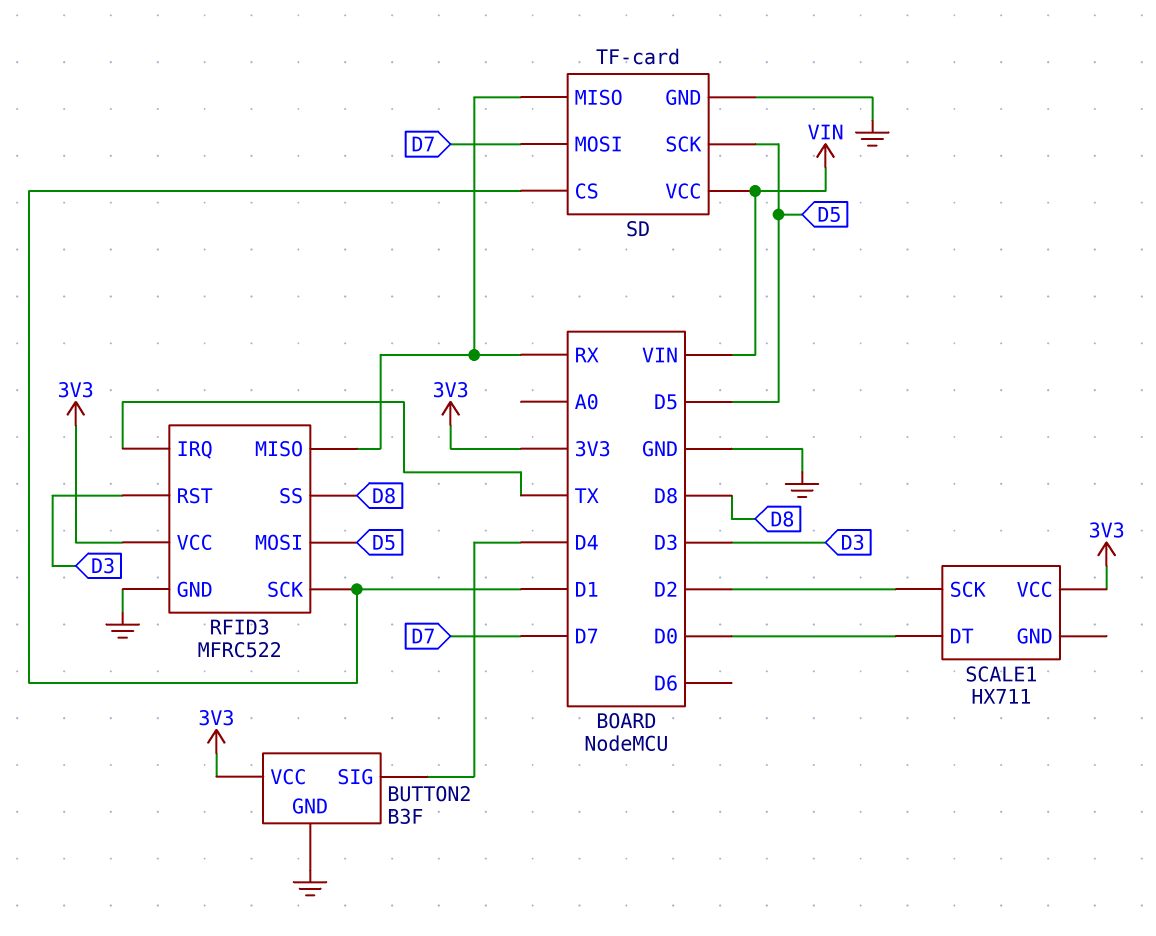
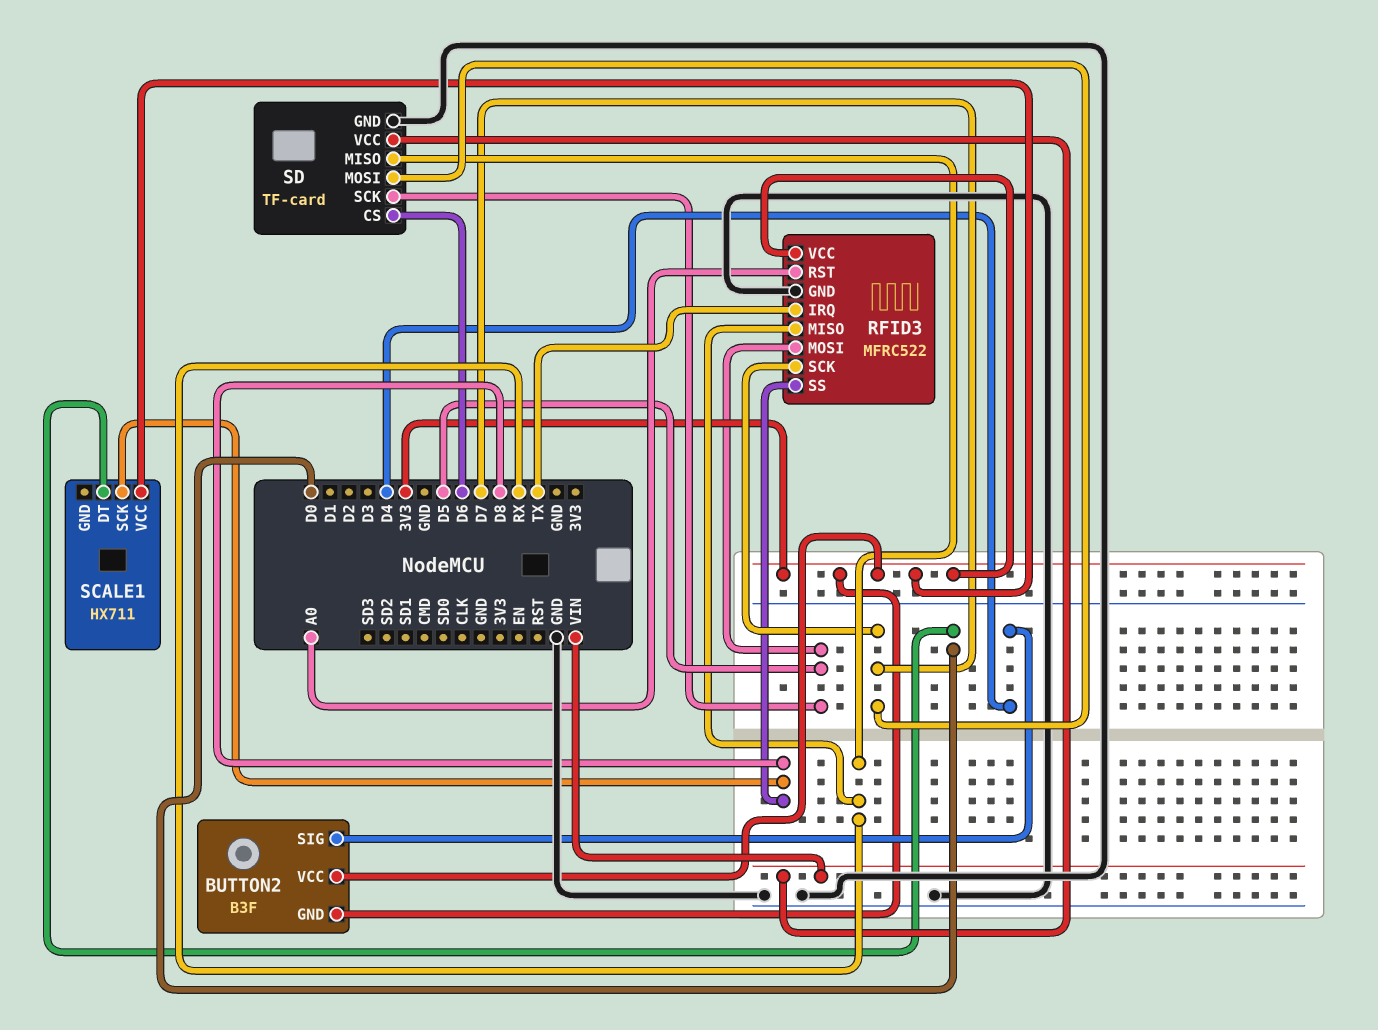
BUTTON2 pin GND: GND -> 3V3
RFID3 pin RST: D3 -> A0
RFID3 pin SCK: D1 -> D7
SCALE1 pin SCK: D2 -> D8
SD pin CS: D1 -> D6

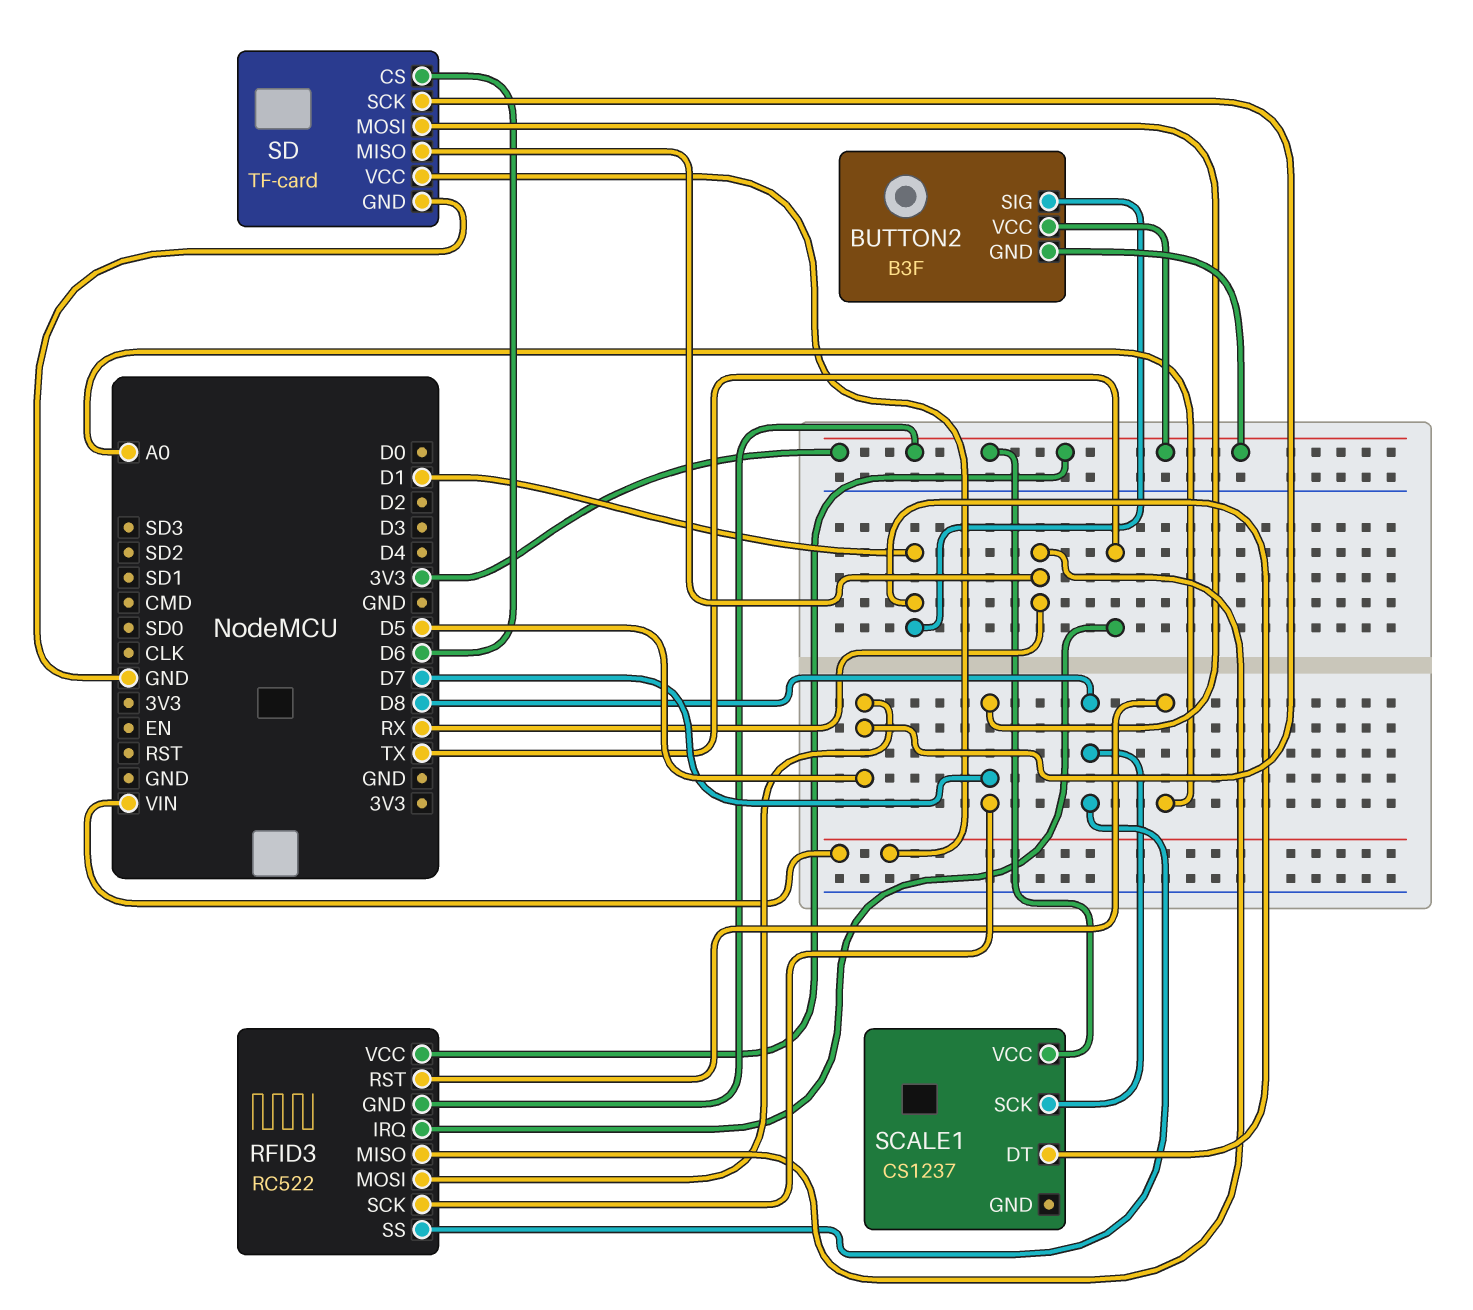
BUTTON2 pin SIG: D4 -> D1
RFID3: MFRC522 -> RC522
RFID3 pin GND: GND -> 3V3
SCALE1: HX711 -> CS1237
SCALE1 pin DT: D0 -> D1

